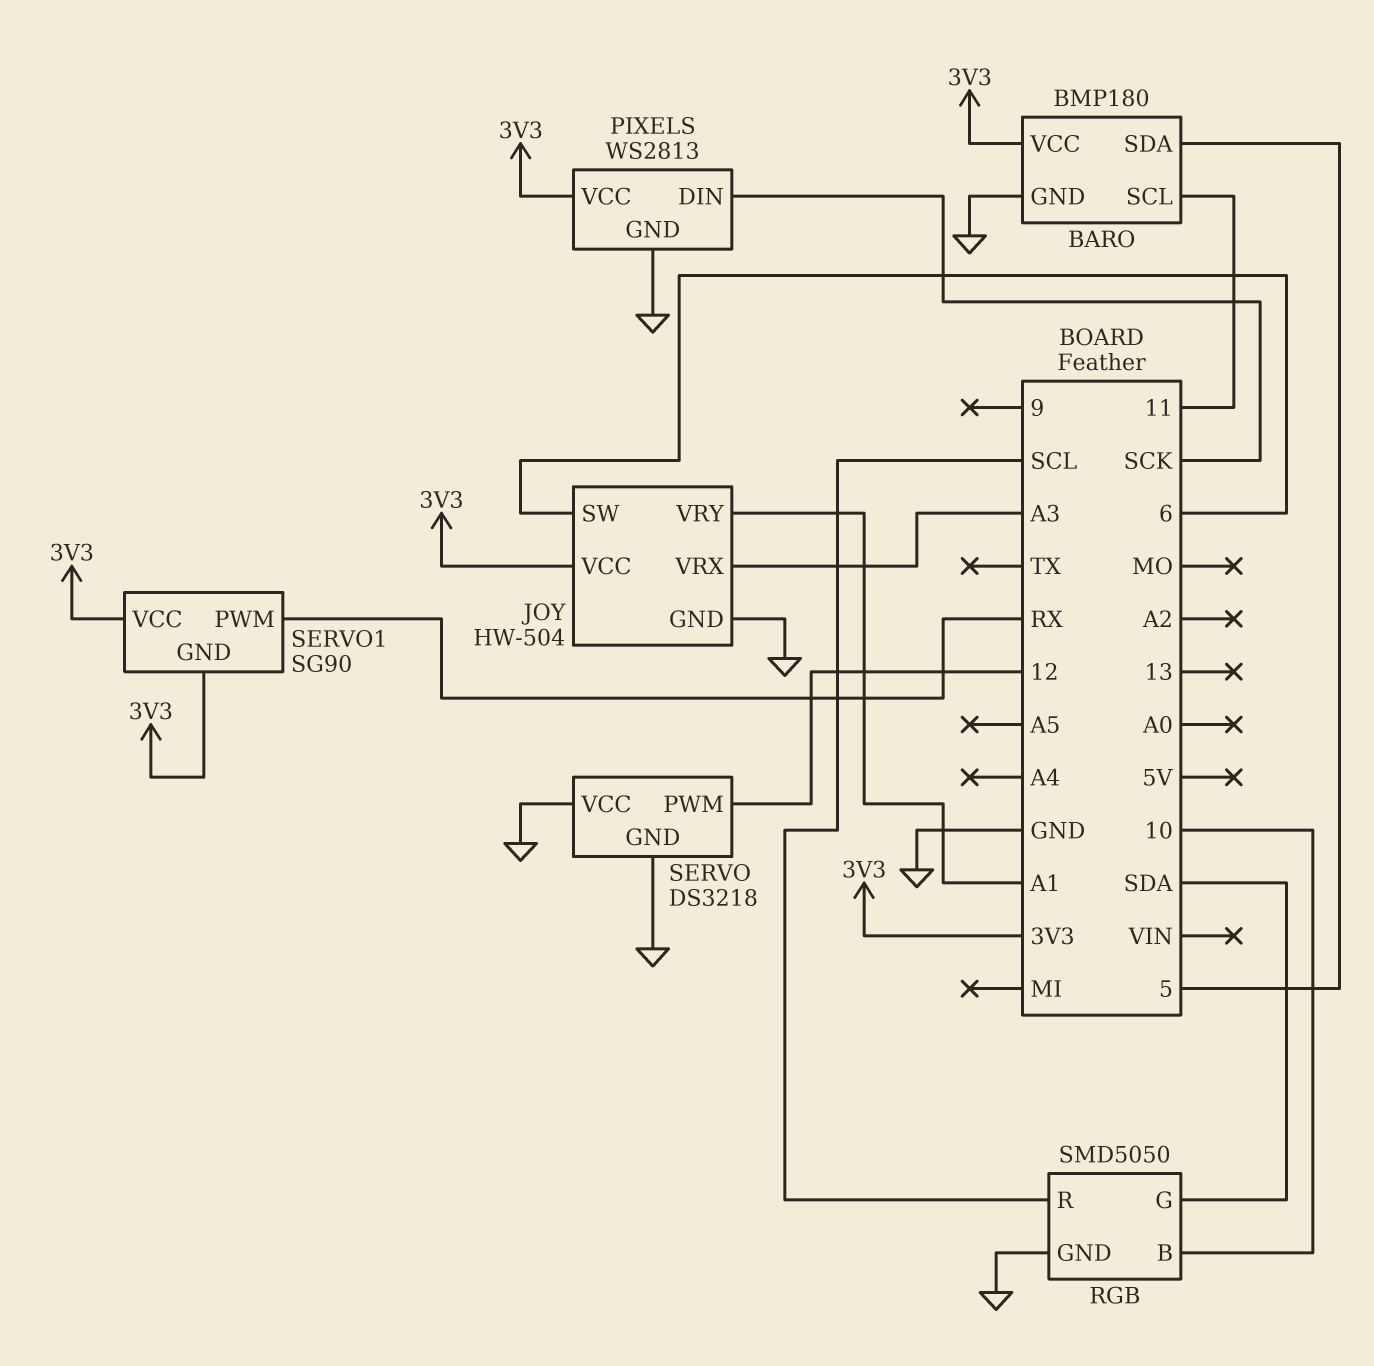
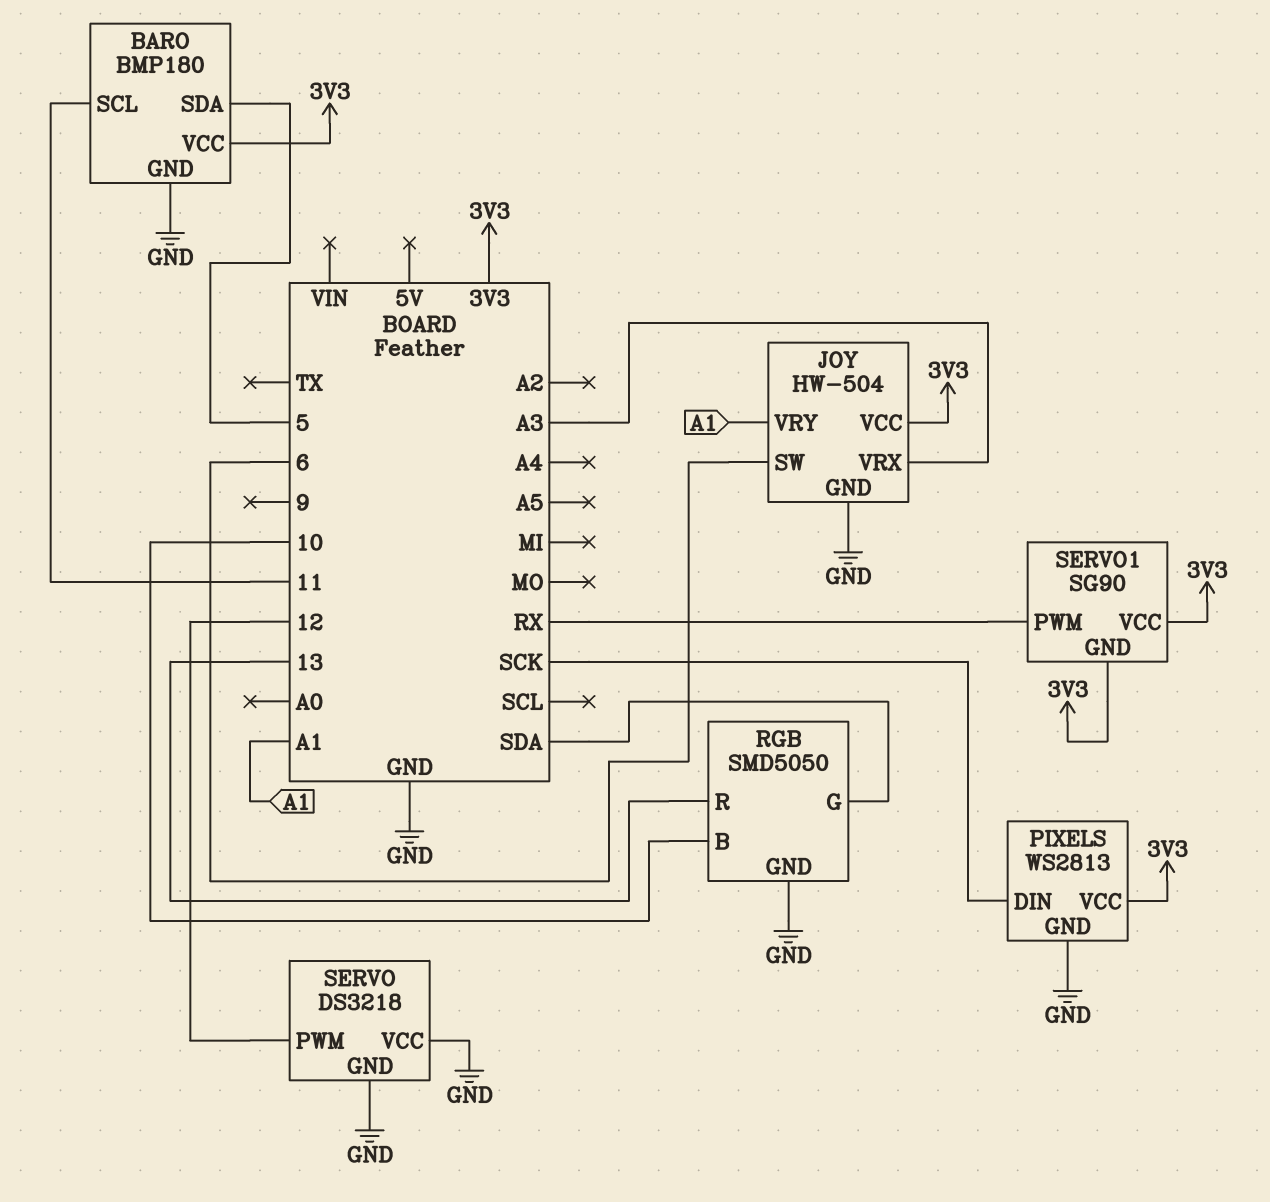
RGB pin R: SCL -> 13

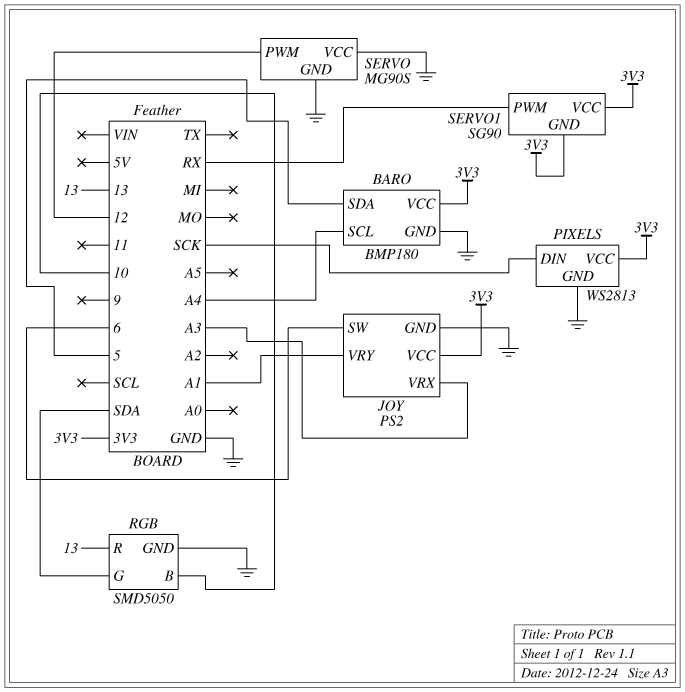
BARO pin SCL: 11 -> A4
JOY: HW-504 -> PS2
SERVO: DS3218 -> MG90S

